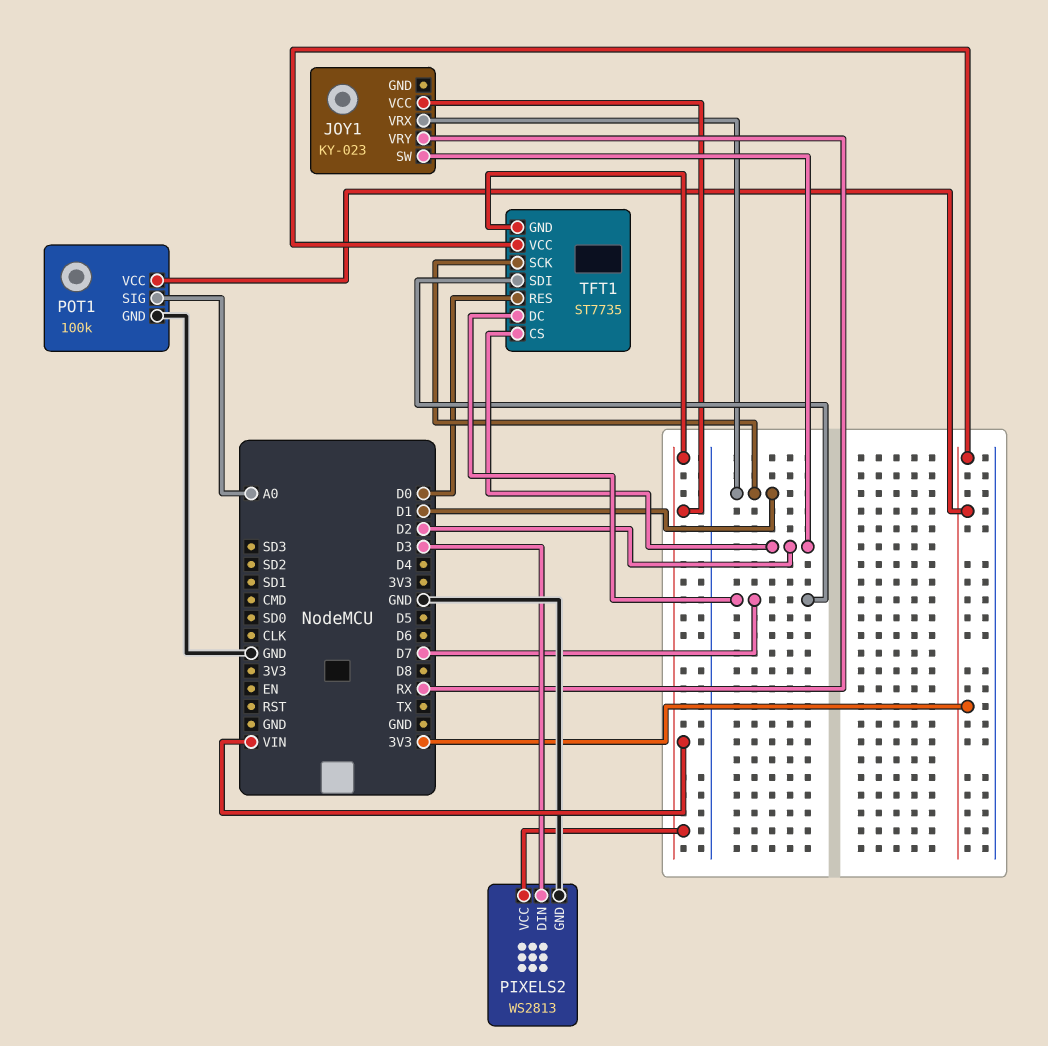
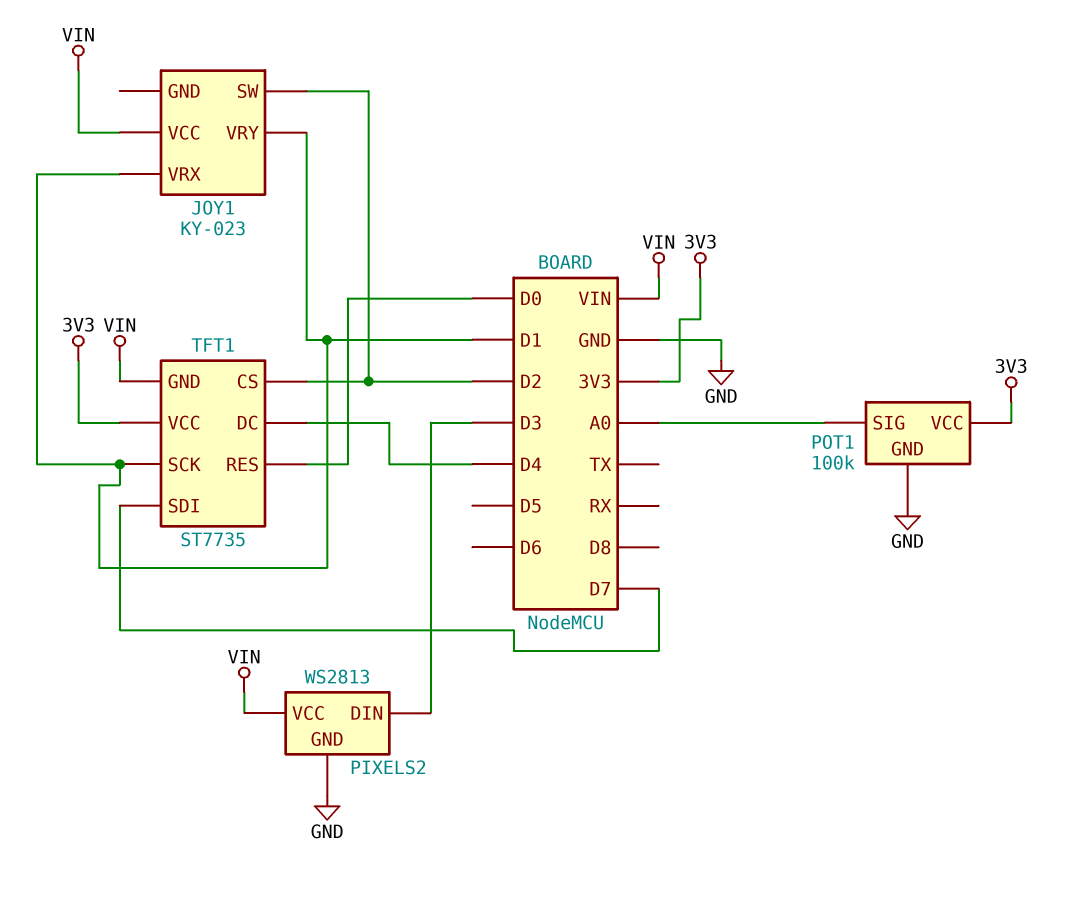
JOY1 pin VRY: RX -> D1
TFT1 pin DC: D7 -> D4

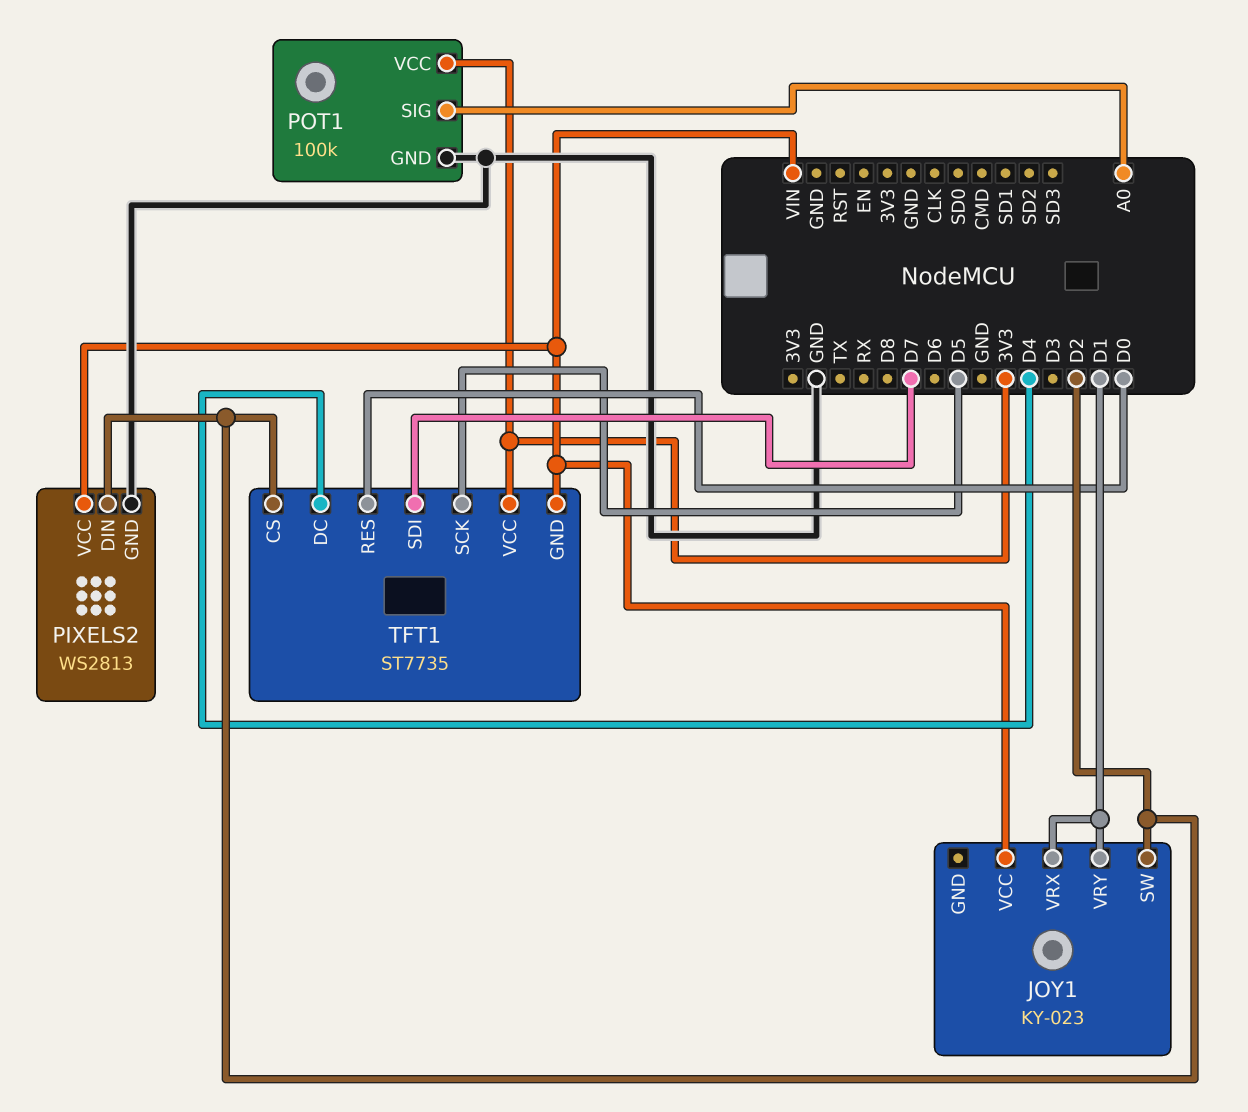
PIXELS2 pin DIN: D3 -> D2
TFT1 pin SCK: D1 -> D5

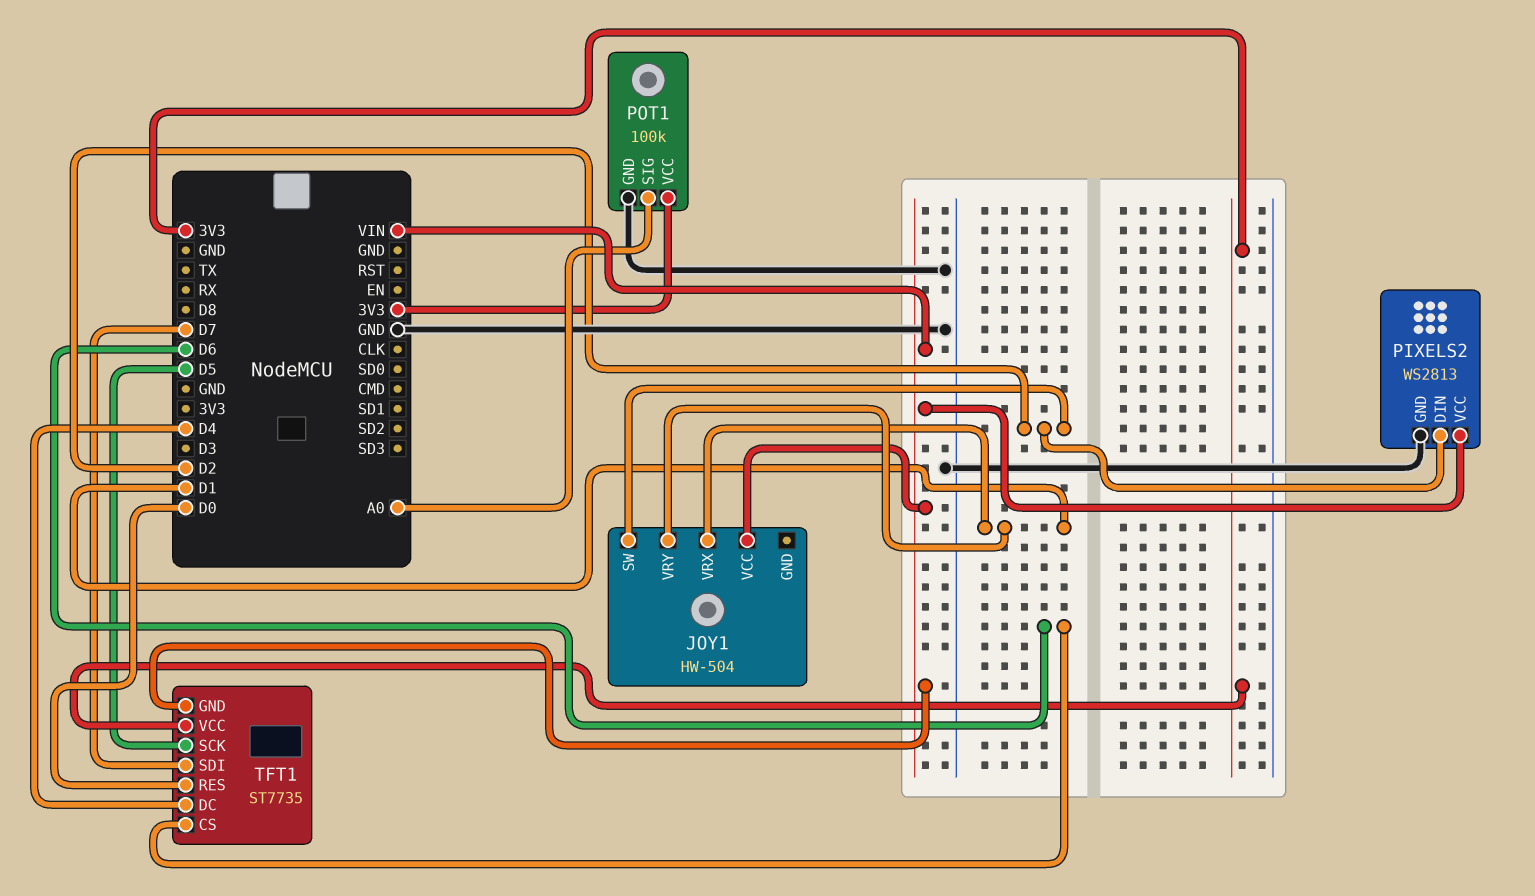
JOY1: KY-023 -> HW-504
TFT1 pin CS: D2 -> D6

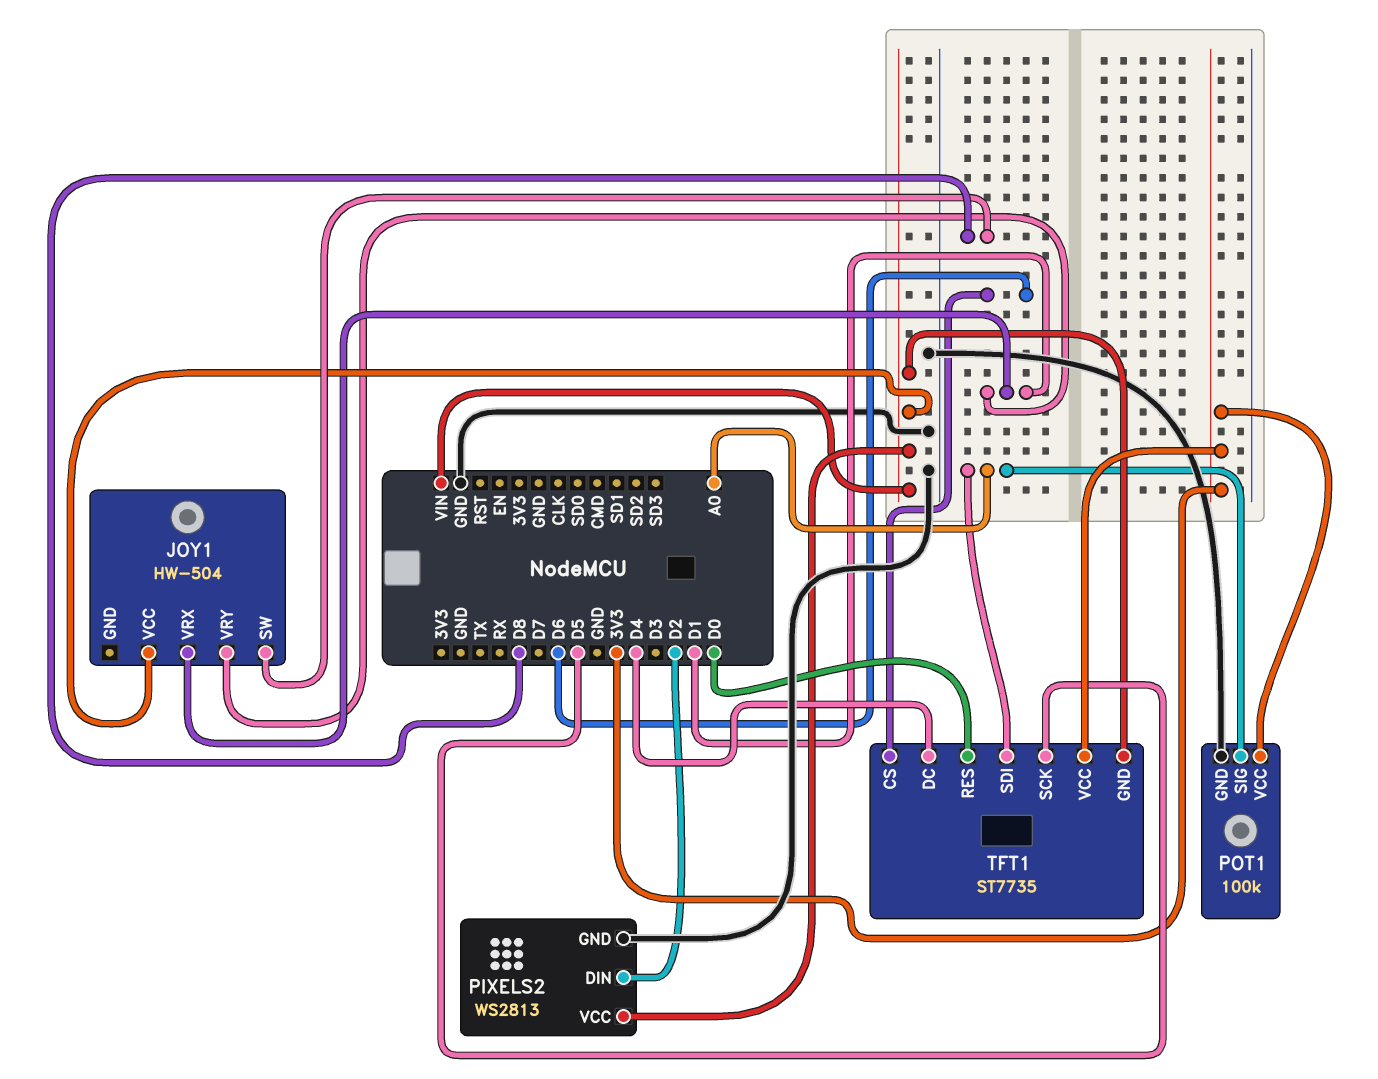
JOY1 pin SW: D2 -> D8
TFT1 pin SDI: D7 -> A0

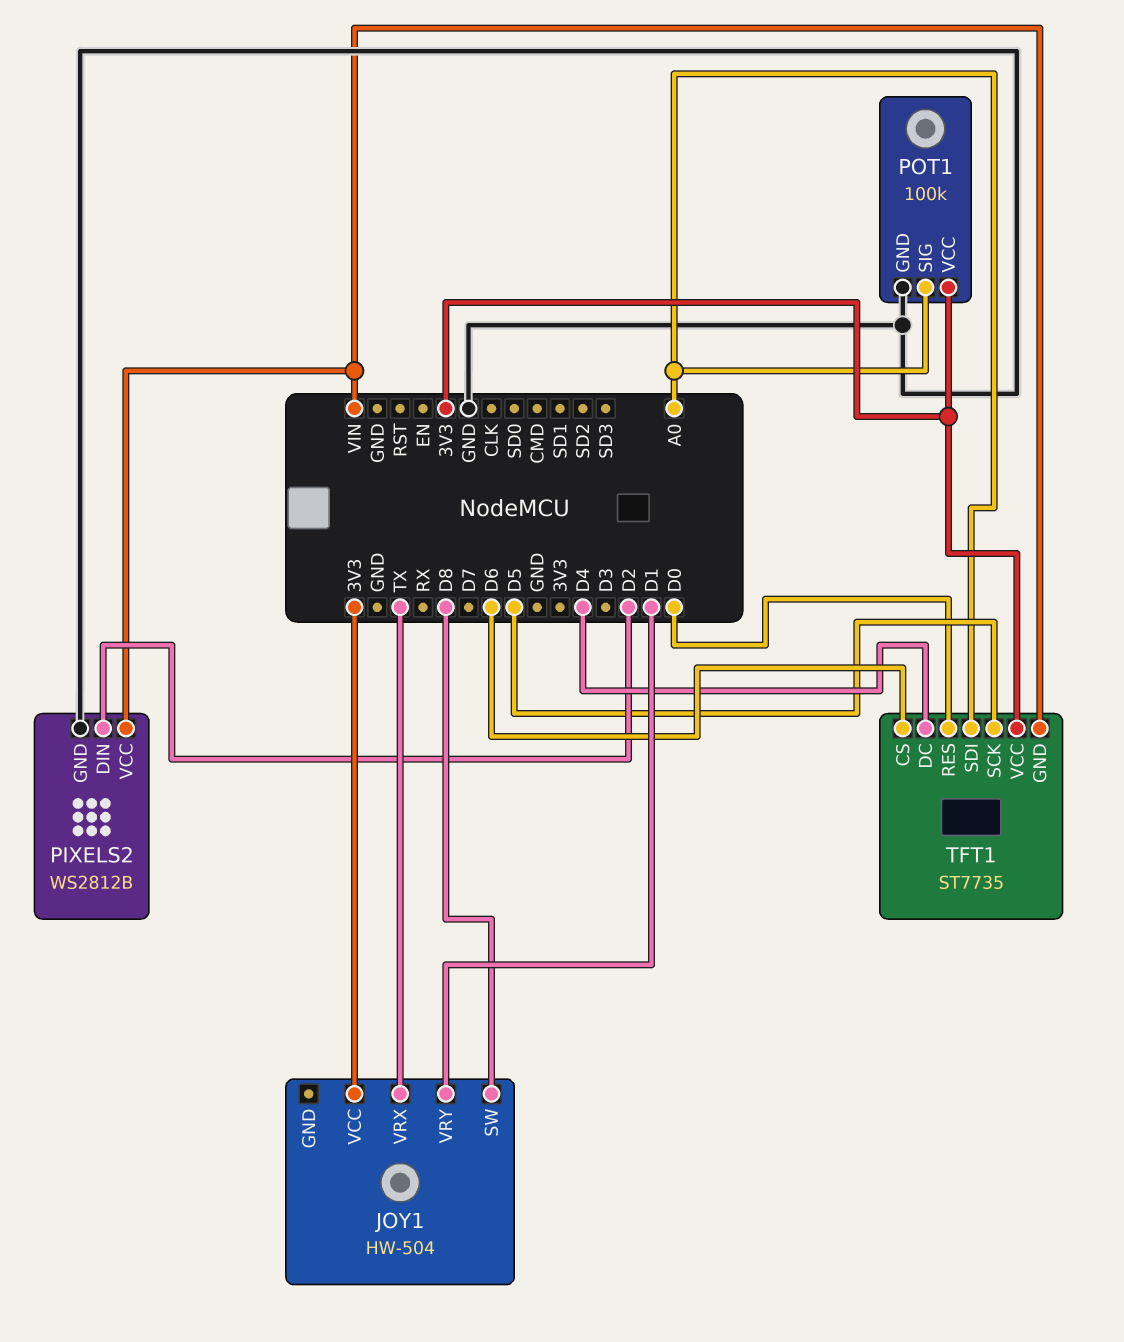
JOY1 pin VCC: VIN -> 3V3
JOY1 pin VRX: D1 -> TX
PIXELS2: WS2813 -> WS2812B

